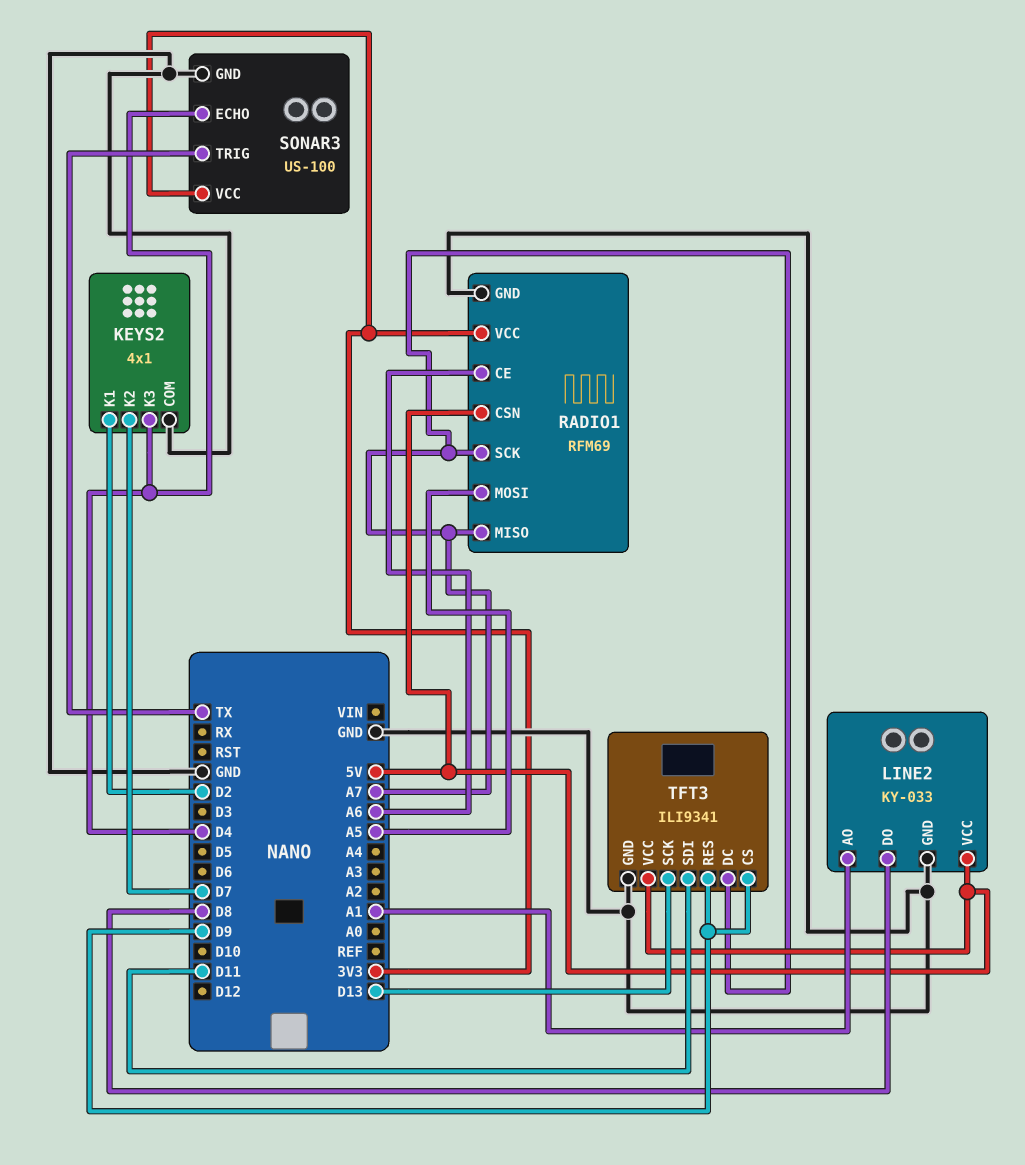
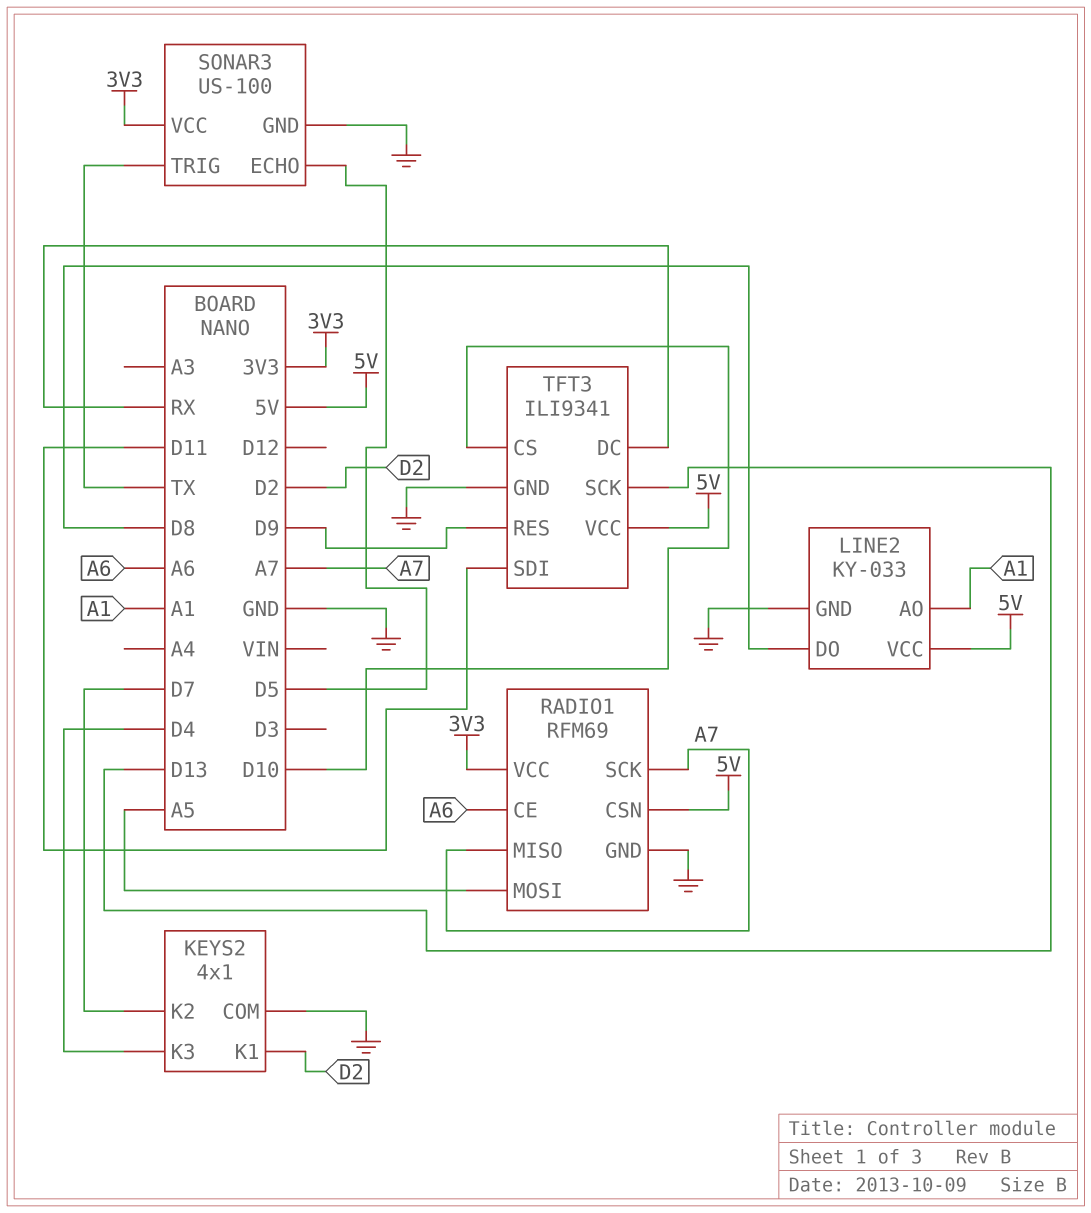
SONAR3 pin ECHO: D4 -> D5
TFT3 pin CS: D9 -> D10
TFT3 pin DC: A7 -> RX

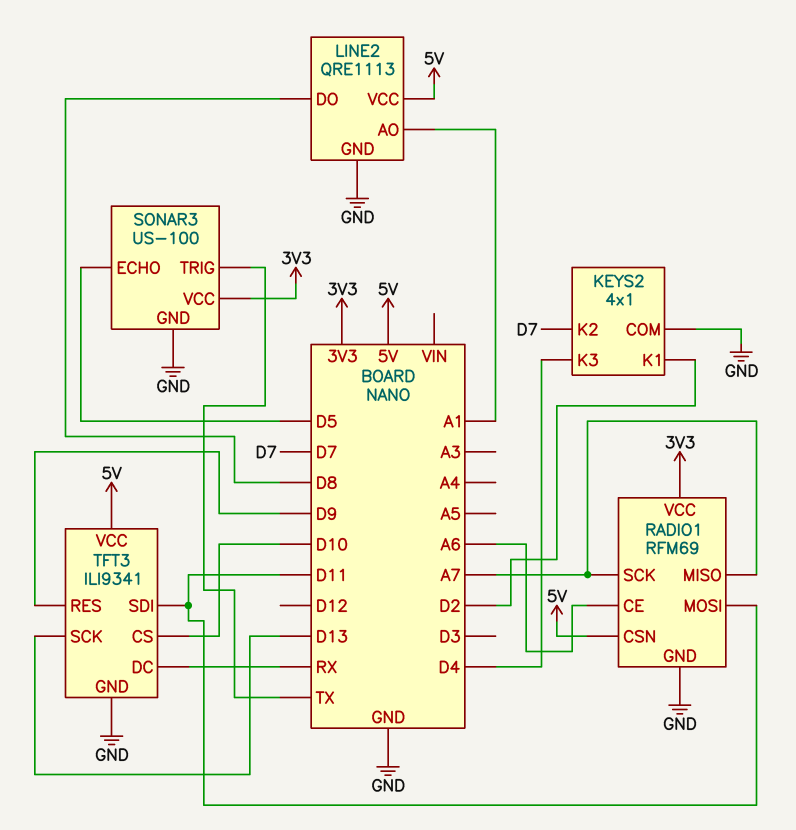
LINE2: KY-033 -> QRE1113
RADIO1 pin MOSI: A5 -> D11

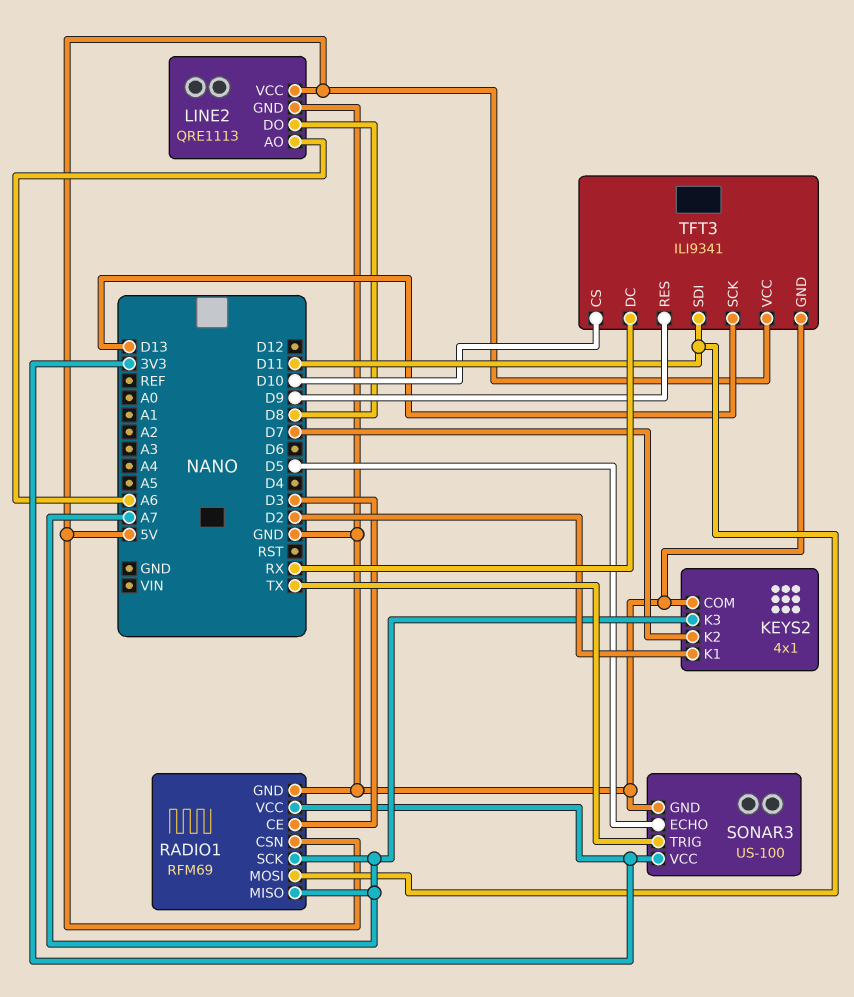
KEYS2 pin K3: D4 -> A7
LINE2 pin AO: A1 -> A6
RADIO1 pin CE: A6 -> D3

